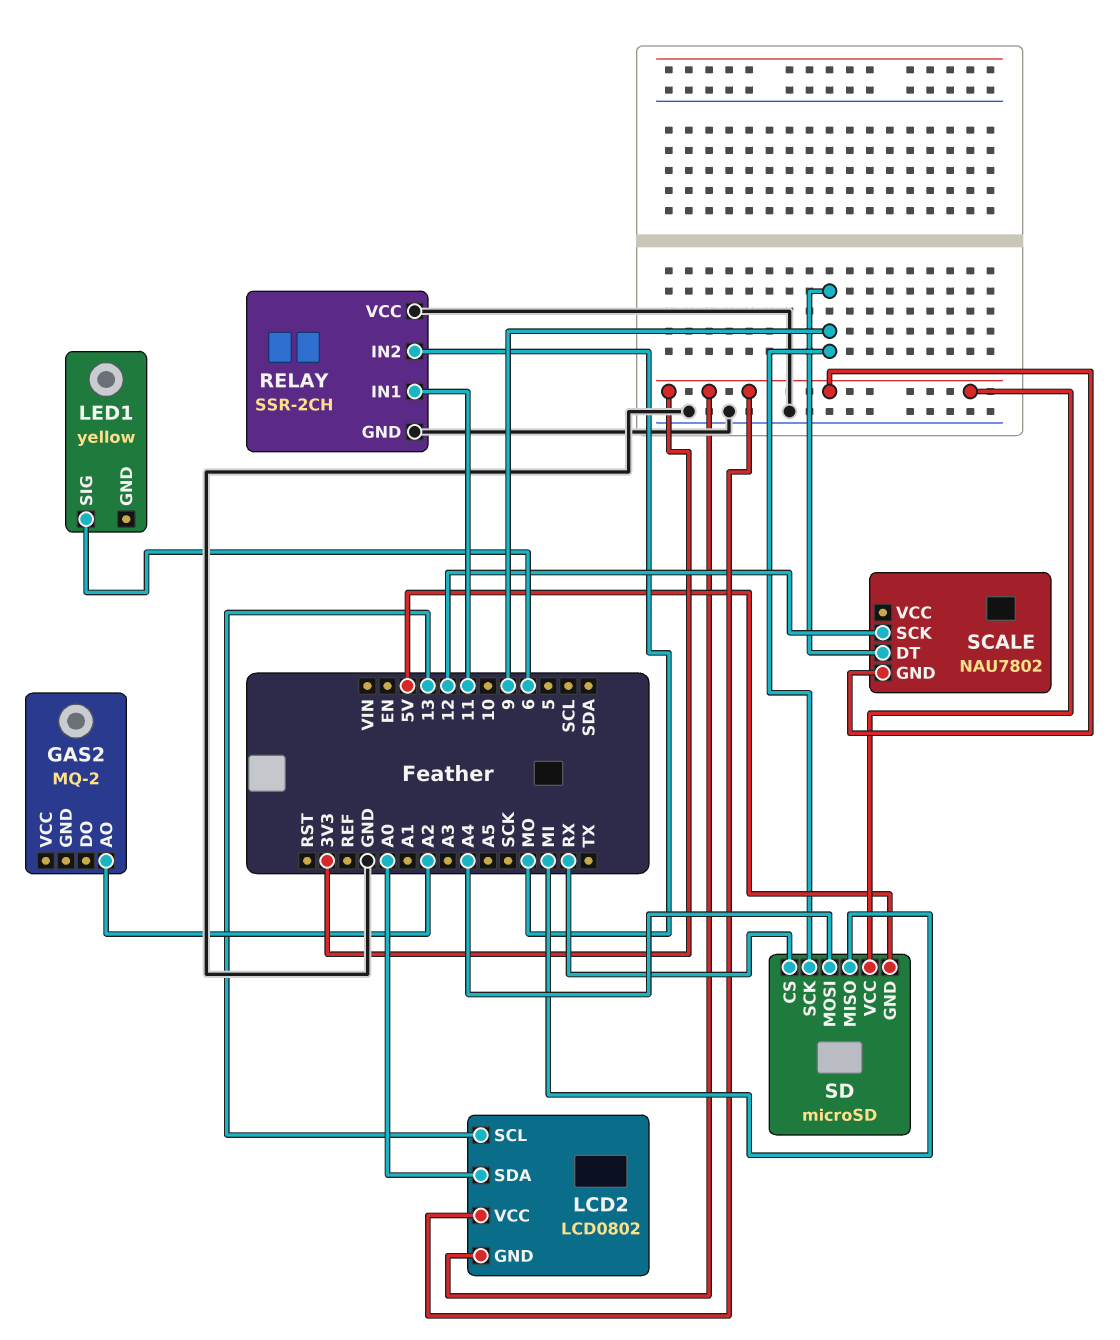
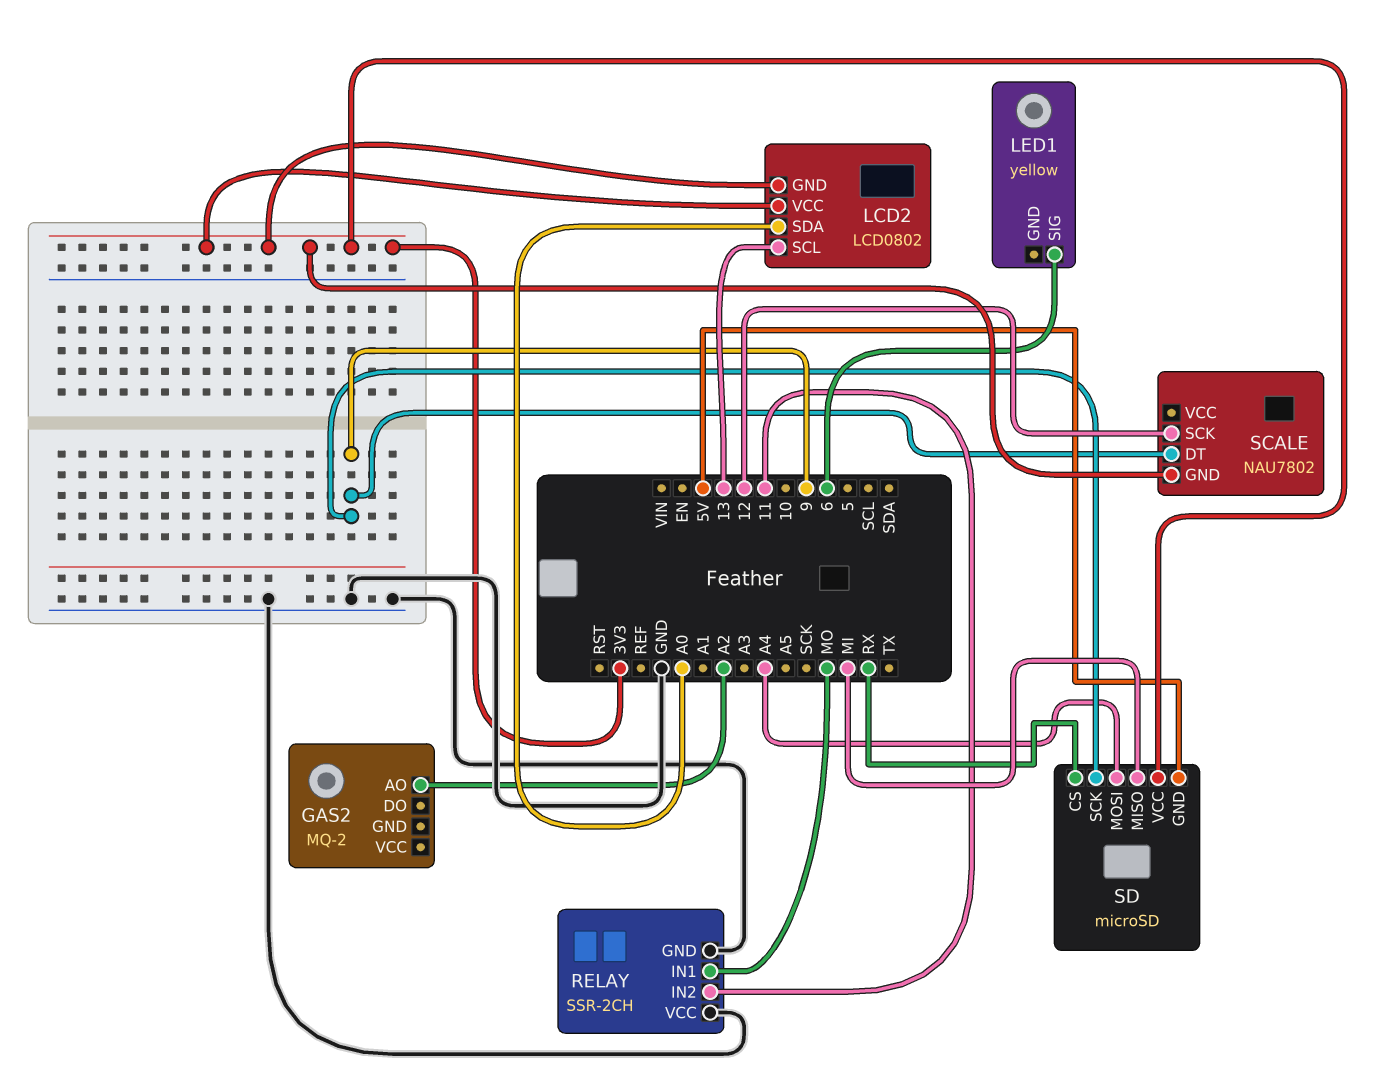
RELAY pin IN1: 11 -> MO
RELAY pin IN2: MO -> 11

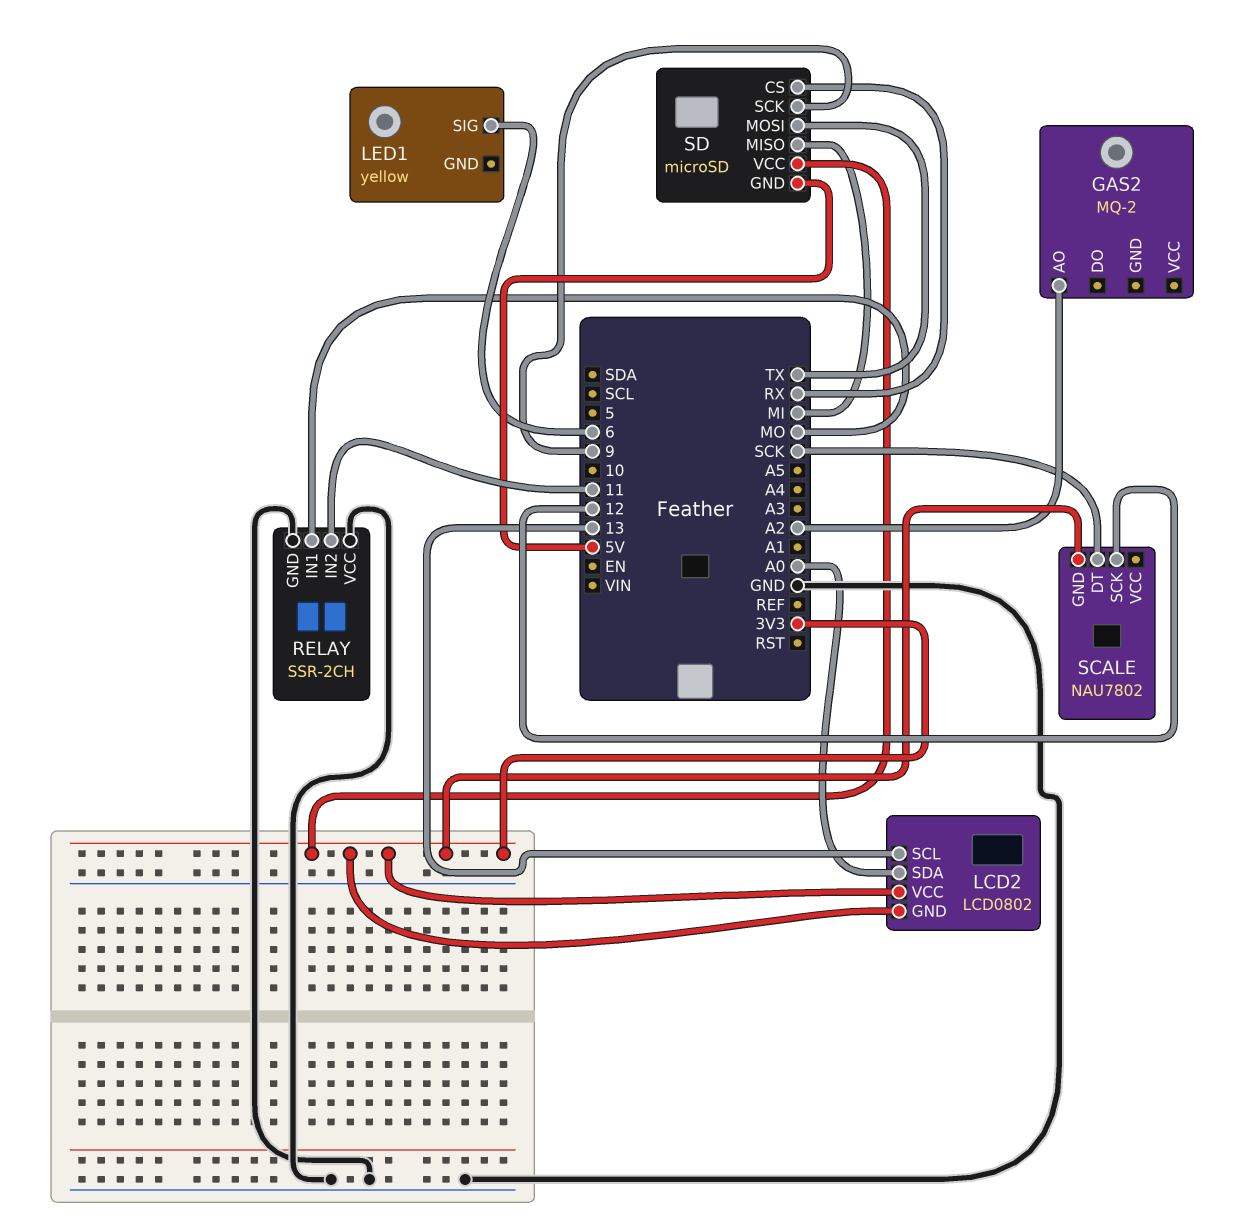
SCALE pin DT: 9 -> SCK
SD pin MOSI: A4 -> TX

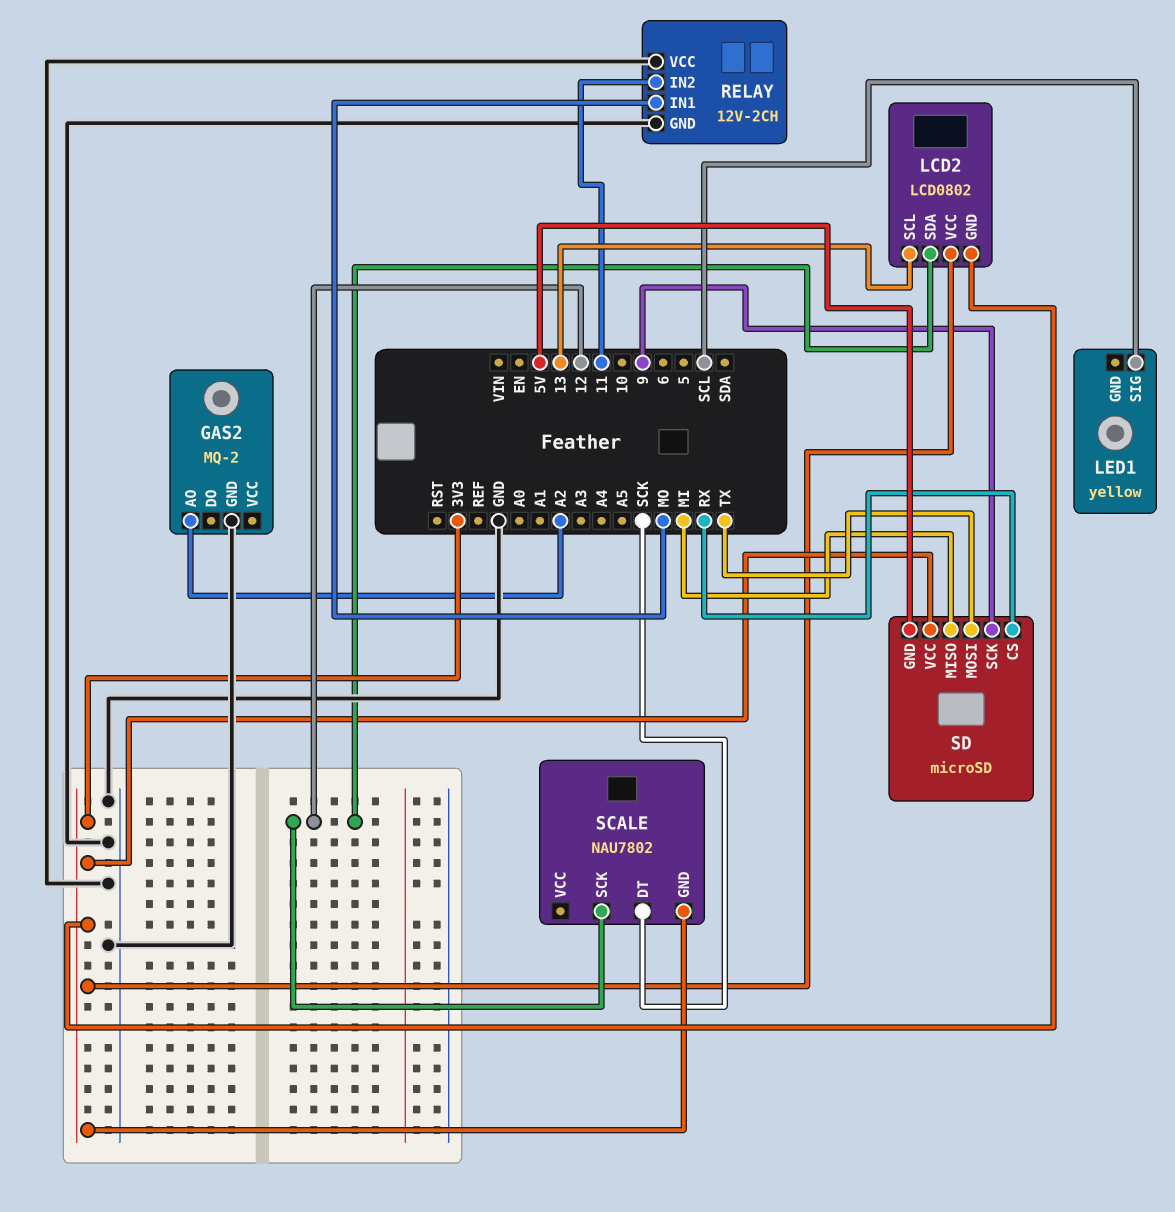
GAS2 pin GND: none -> GND
LCD2 pin SDA: A0 -> 12
LED1 pin SIG: 6 -> SCL
RELAY: SSR-2CH -> 12V-2CH

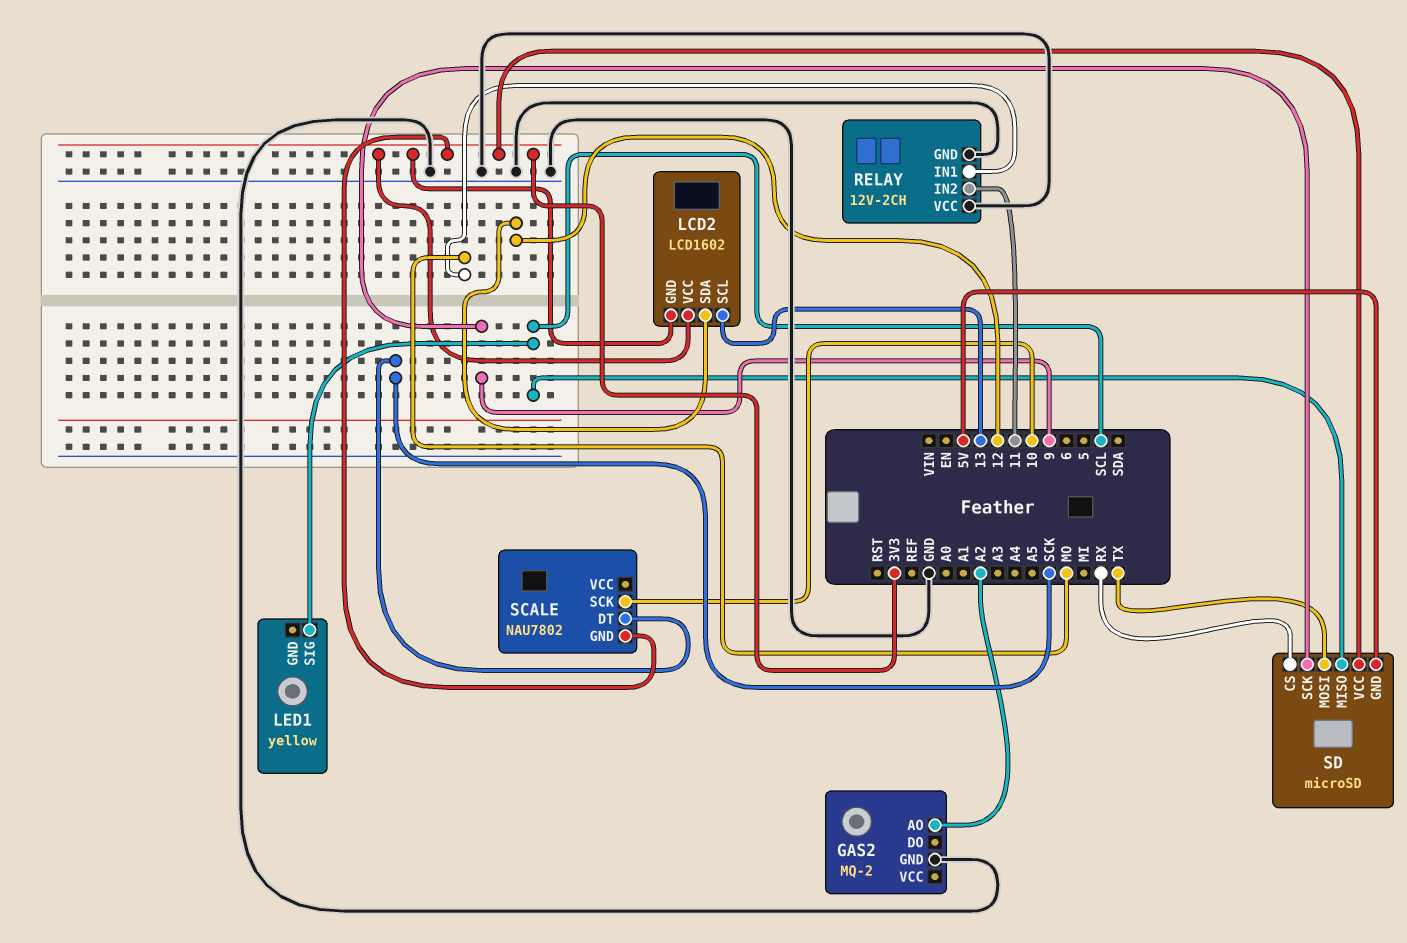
LCD2: LCD0802 -> LCD1602
SCALE pin SCK: 12 -> 10
SD pin MISO: MI -> SCL

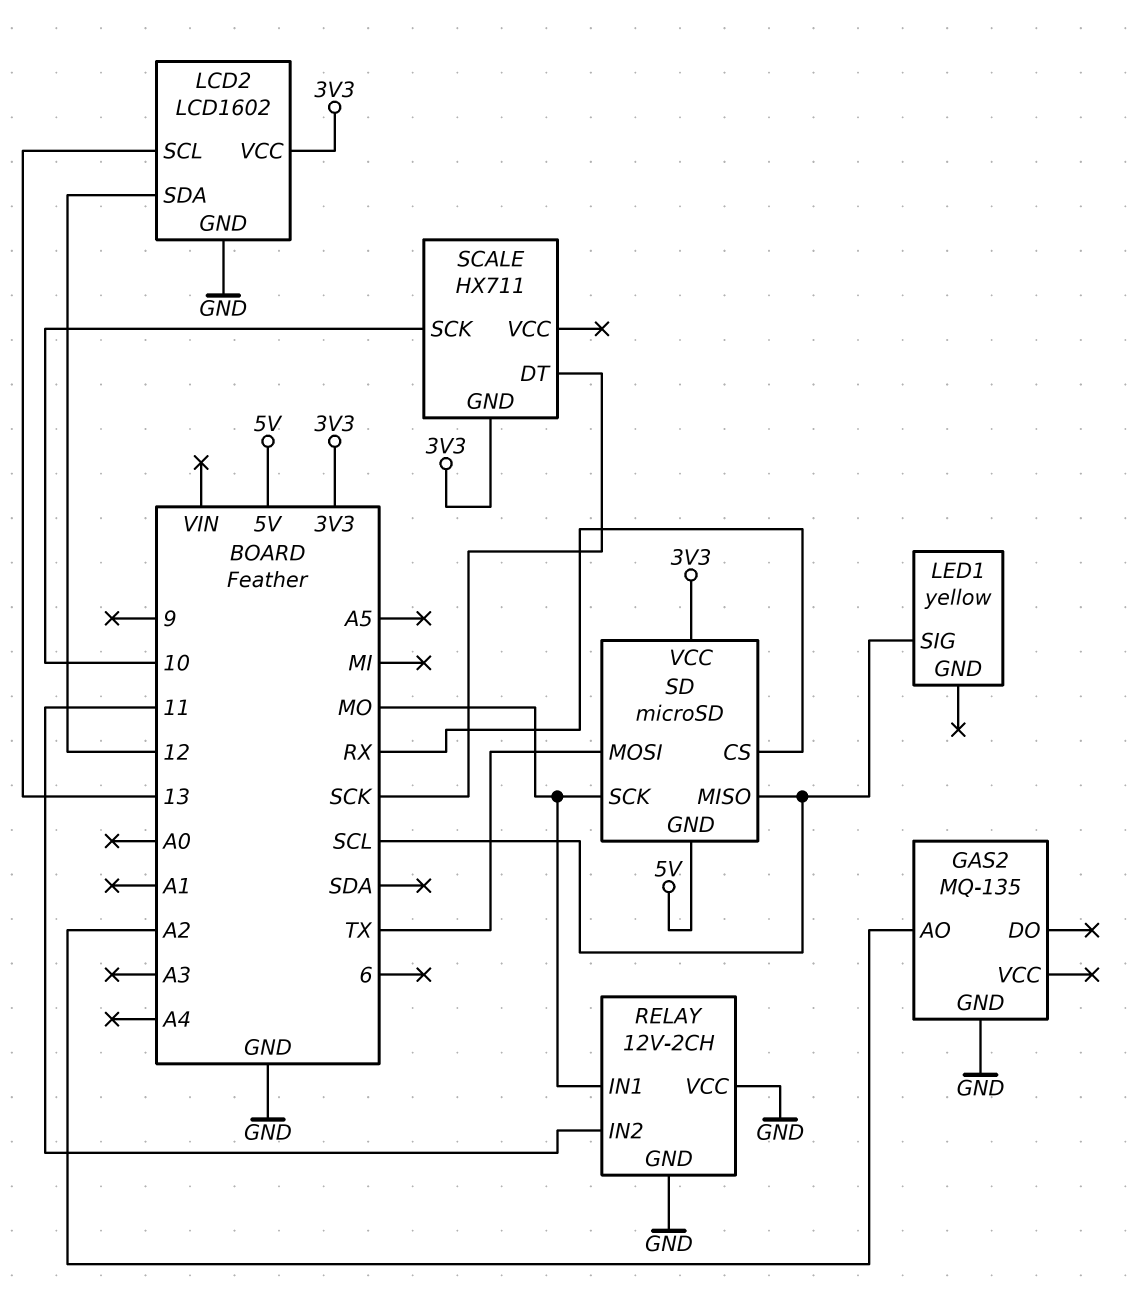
GAS2: MQ-2 -> MQ-135
LCD2 pin GND: 3V3 -> GND
SCALE: NAU7802 -> HX711
SD pin SCK: 9 -> MO

